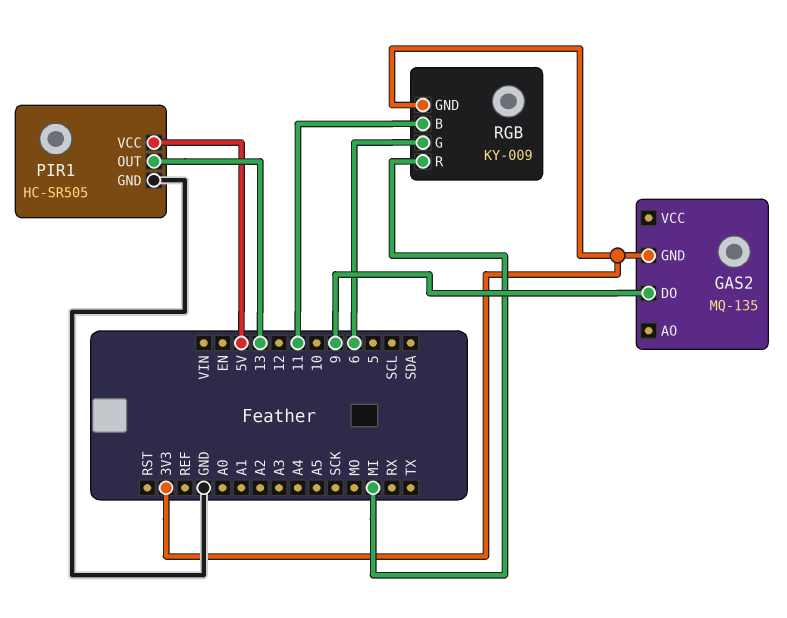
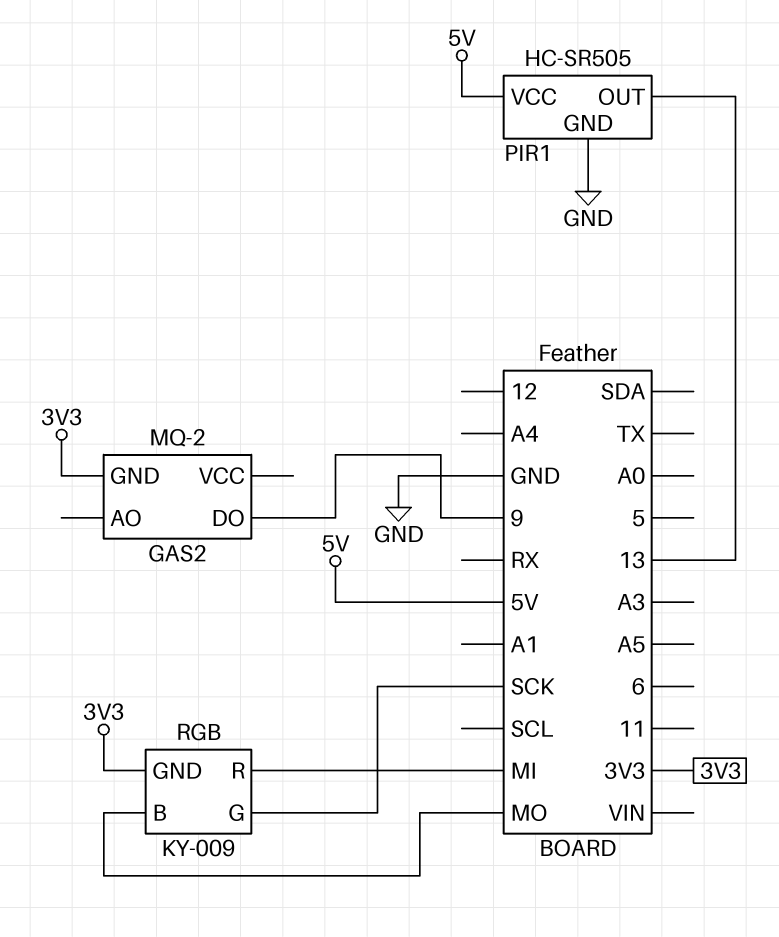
GAS2: MQ-135 -> MQ-2
RGB pin B: 11 -> MO
RGB pin G: 6 -> SCK

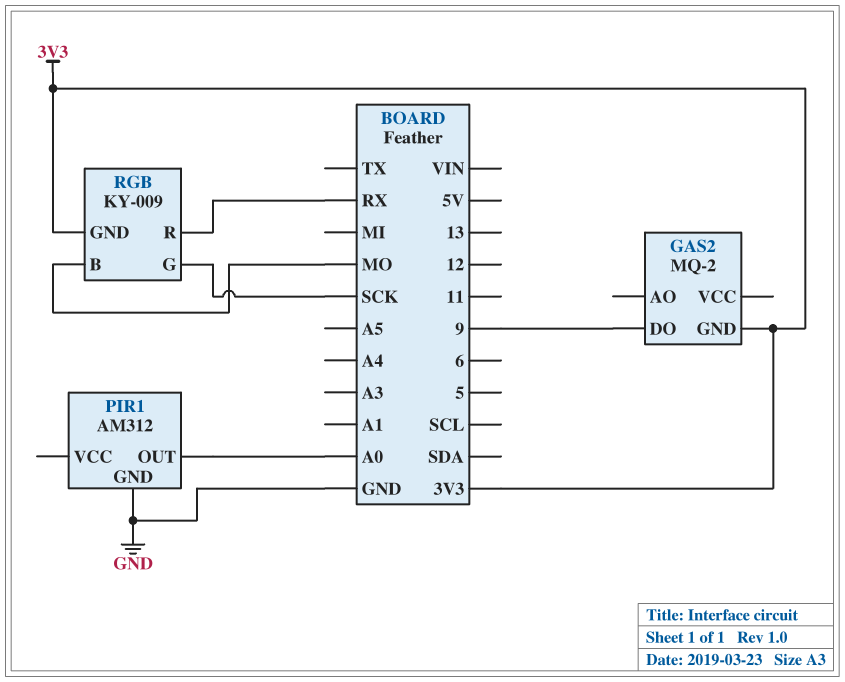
PIR1: HC-SR505 -> AM312
PIR1 pin OUT: 13 -> A0
PIR1 pin VCC: 5V -> none
RGB pin R: MI -> RX

